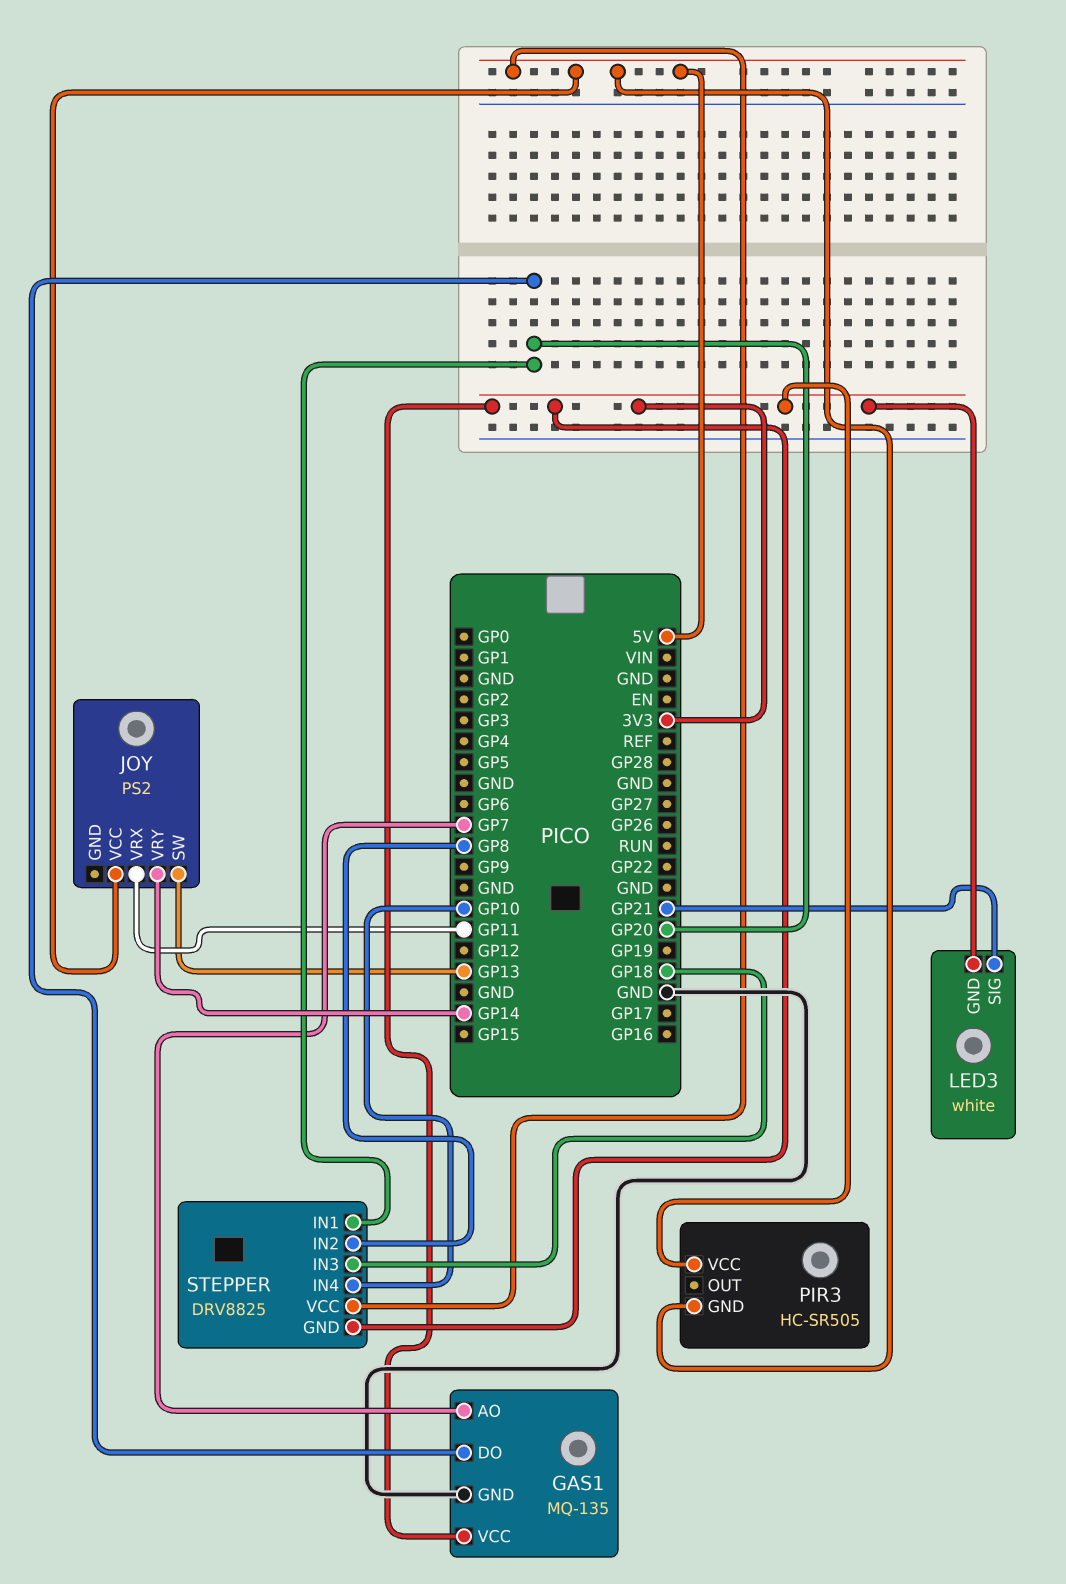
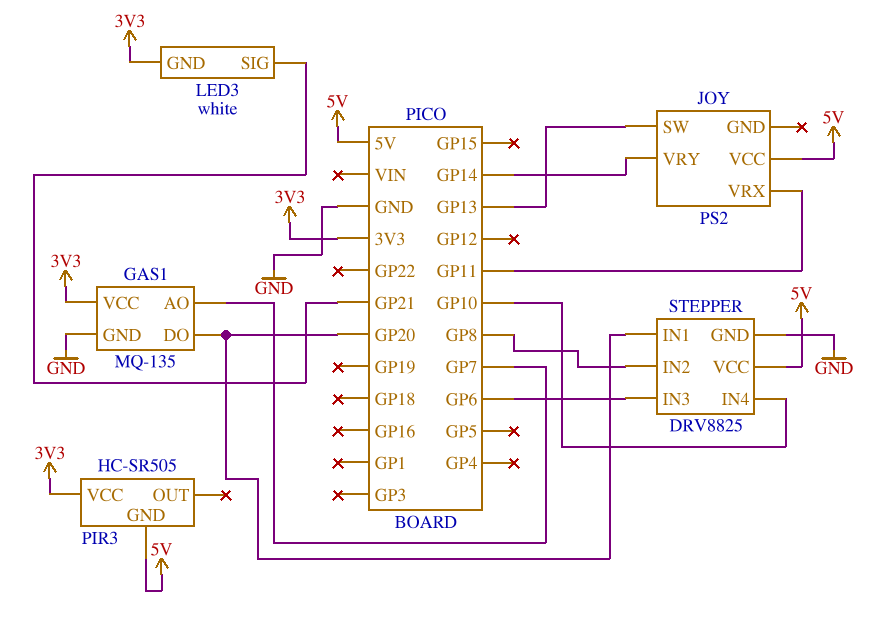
STEPPER pin GND: 3V3 -> GND
STEPPER pin IN3: GP18 -> GP6

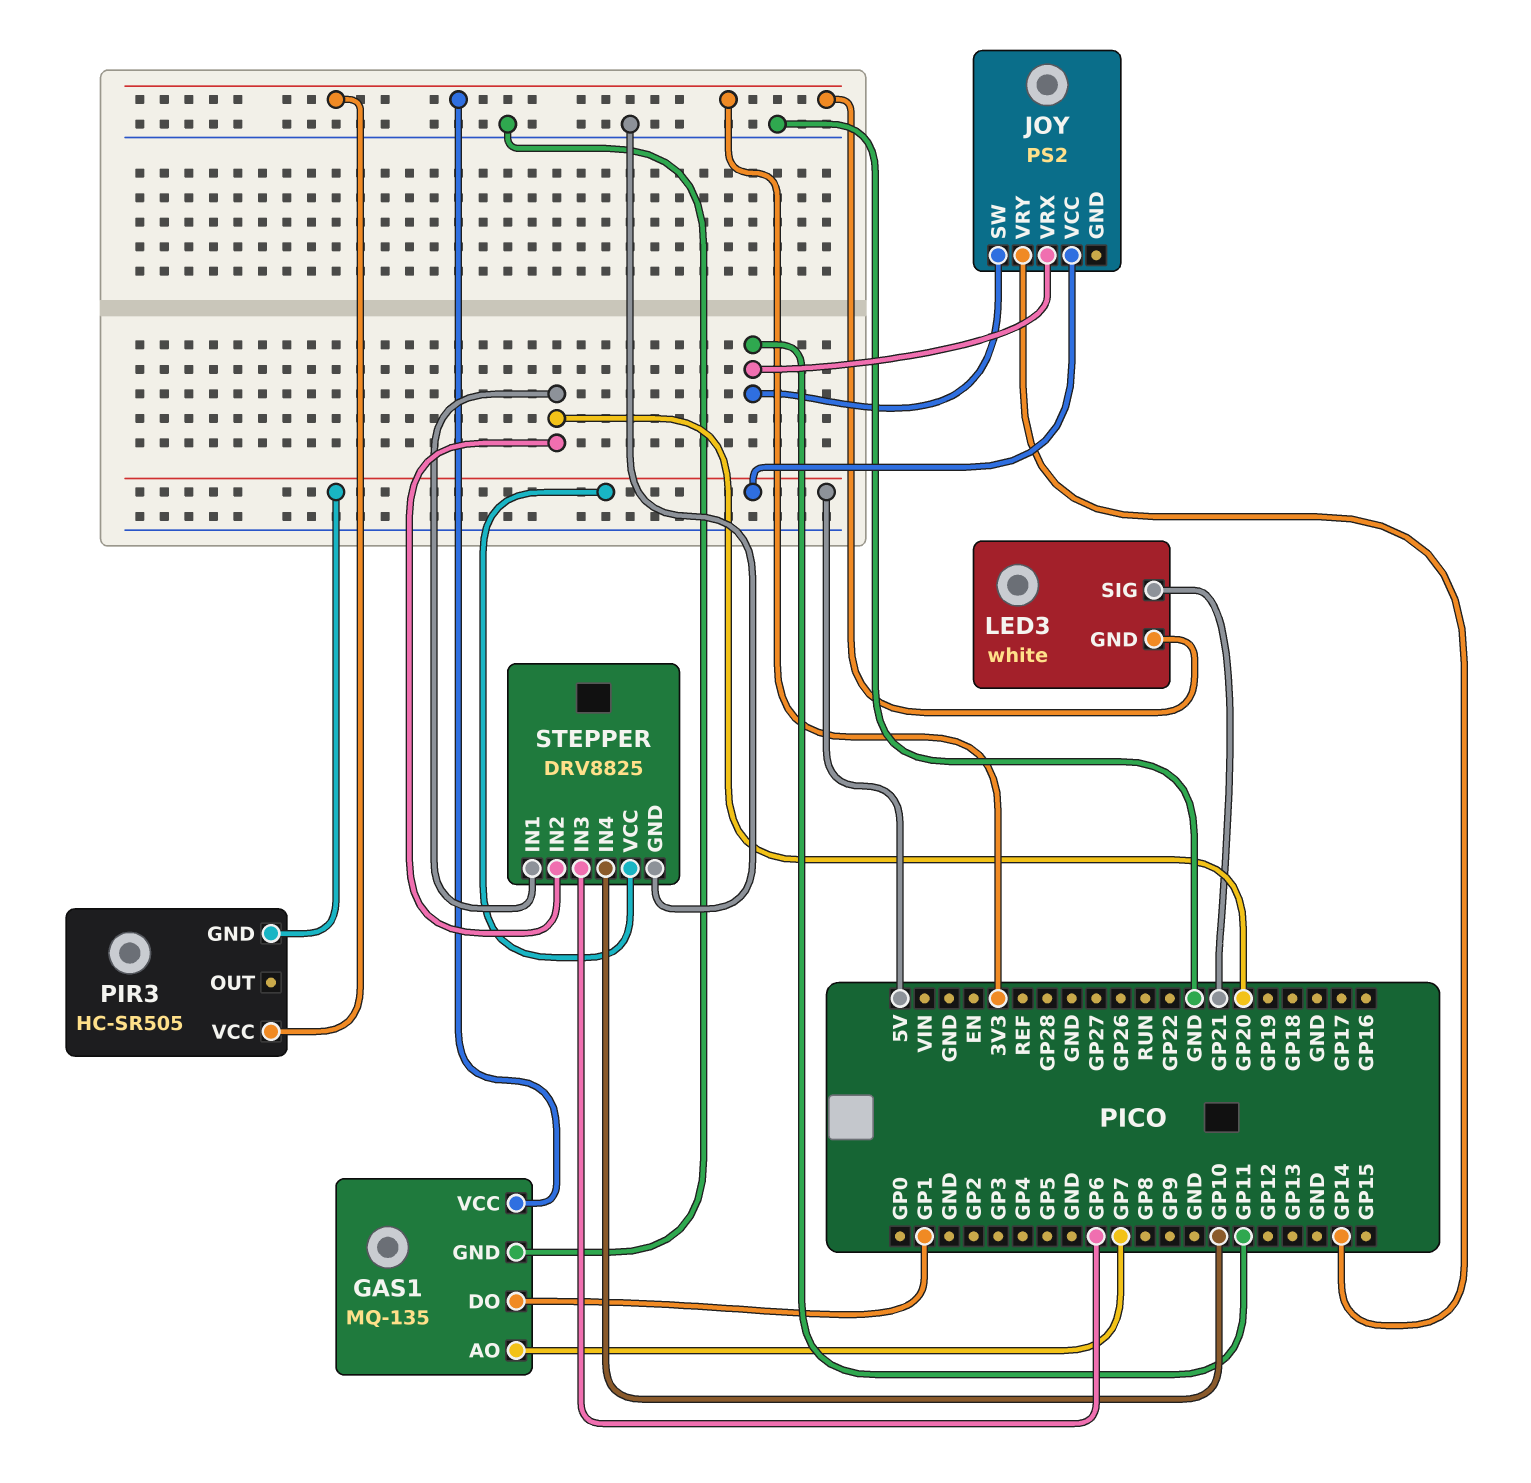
GAS1 pin DO: GP20 -> GP1
JOY pin SW: GP13 -> GP11
STEPPER pin IN2: GP8 -> GP20

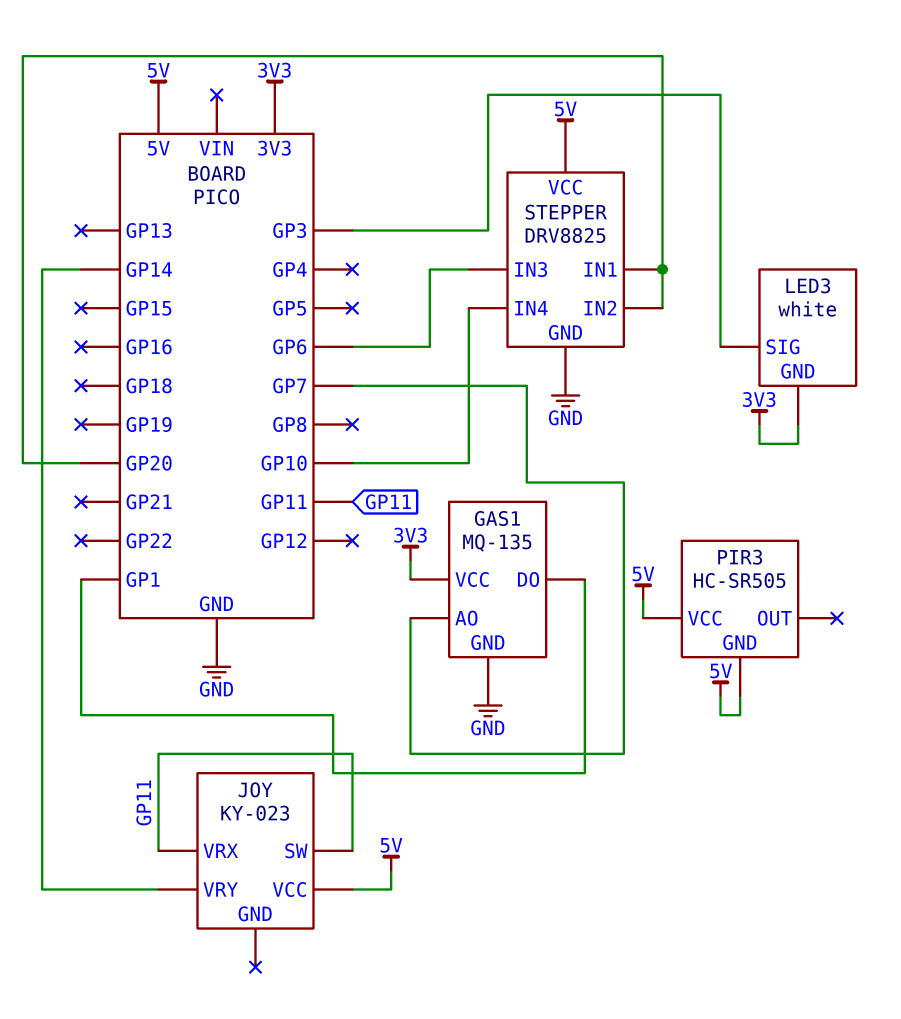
JOY: PS2 -> KY-023
LED3 pin SIG: GP21 -> GP3
PIR3 pin VCC: 3V3 -> 5V

